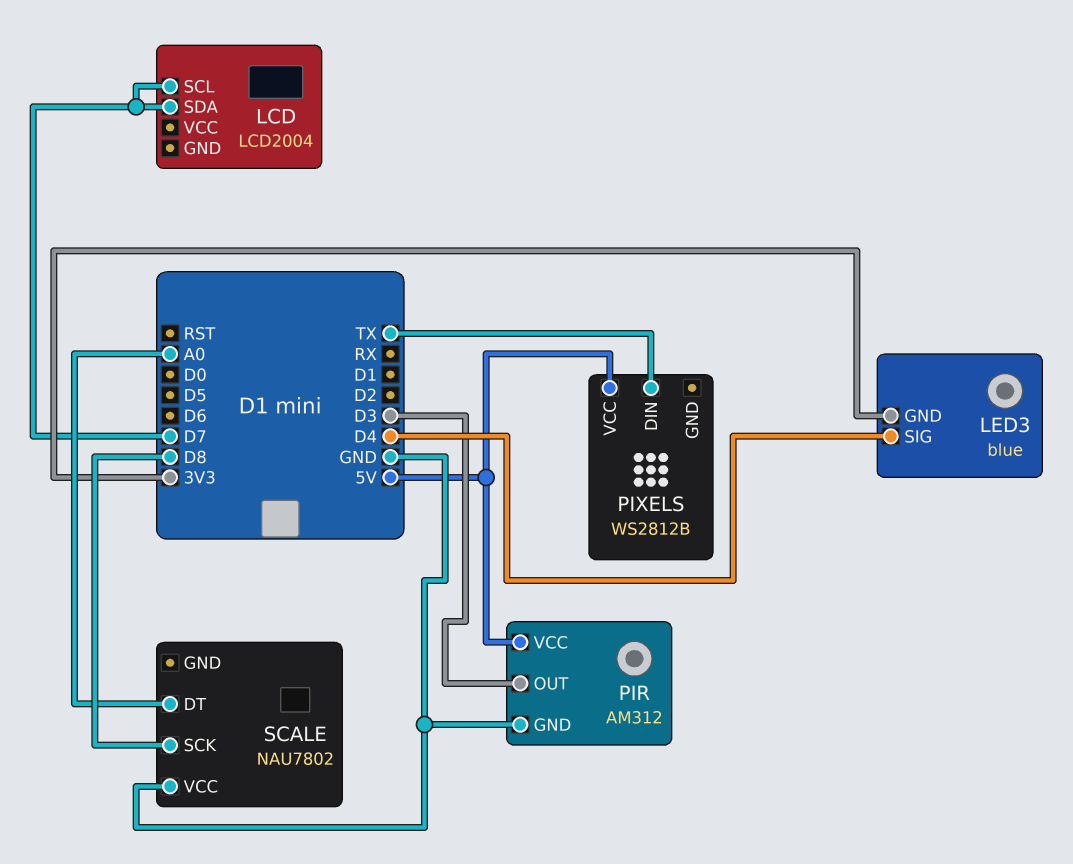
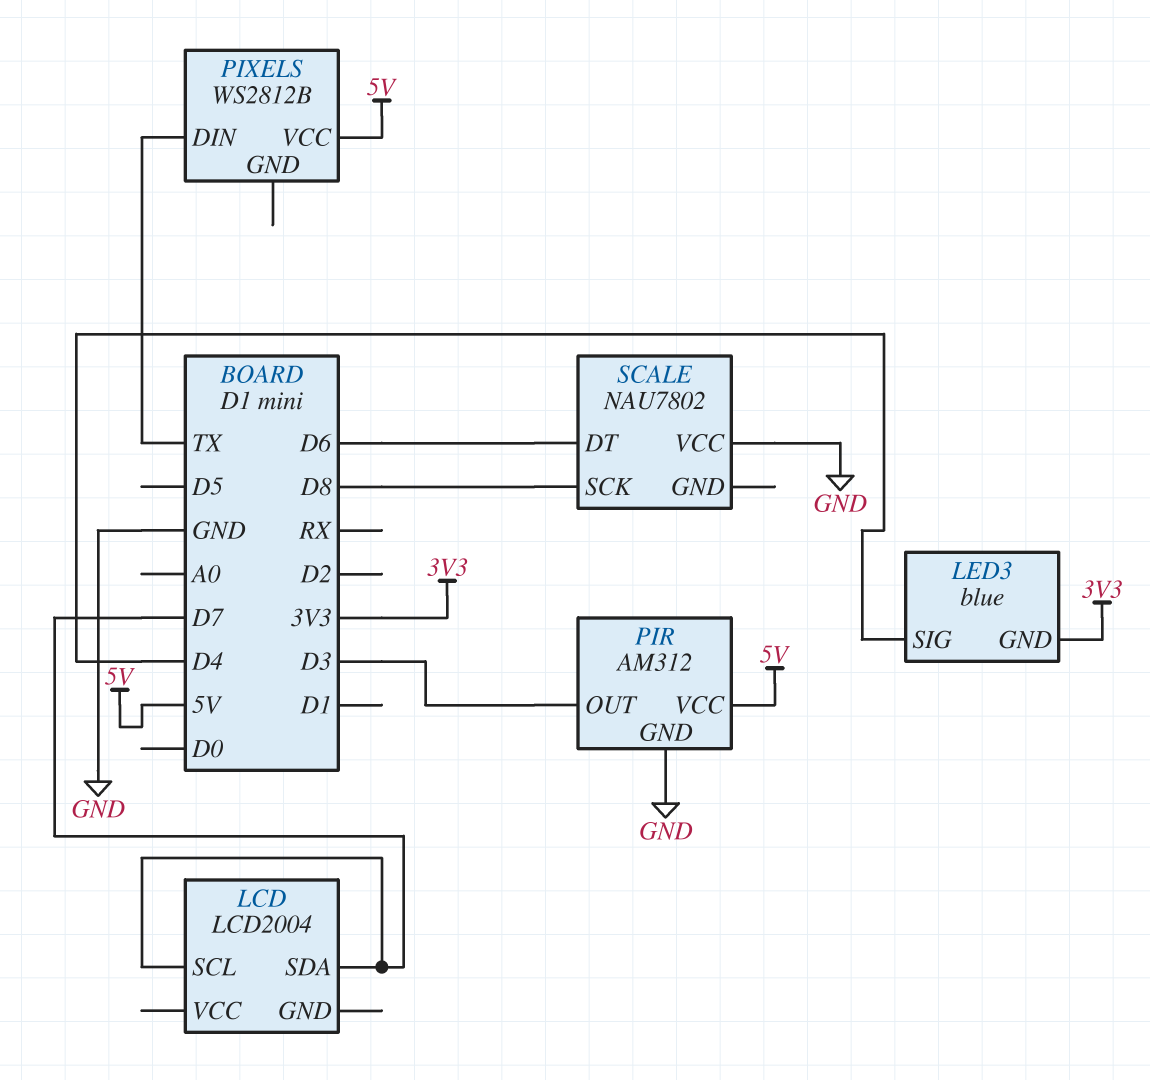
SCALE pin DT: A0 -> D6

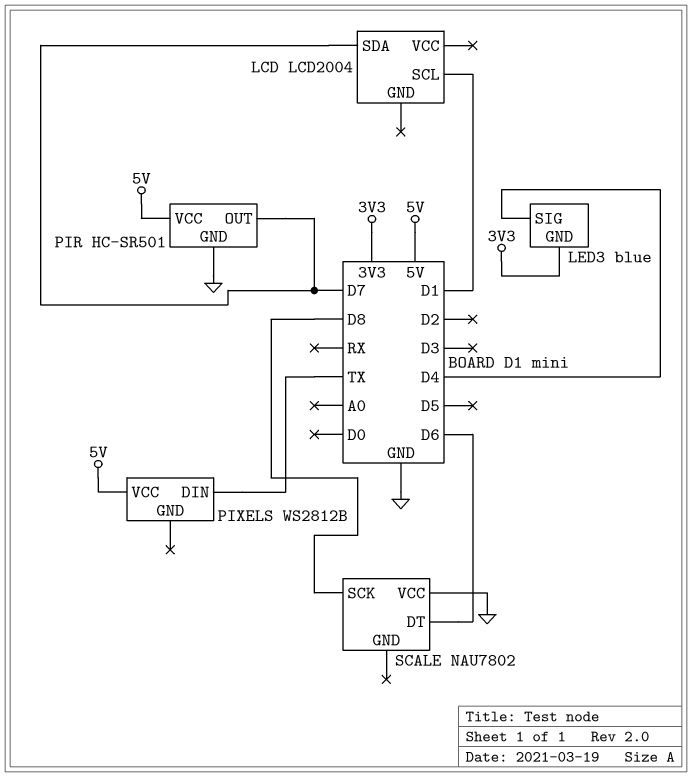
LCD pin SCL: D7 -> D1
PIR: AM312 -> HC-SR501
PIR pin OUT: D3 -> D7

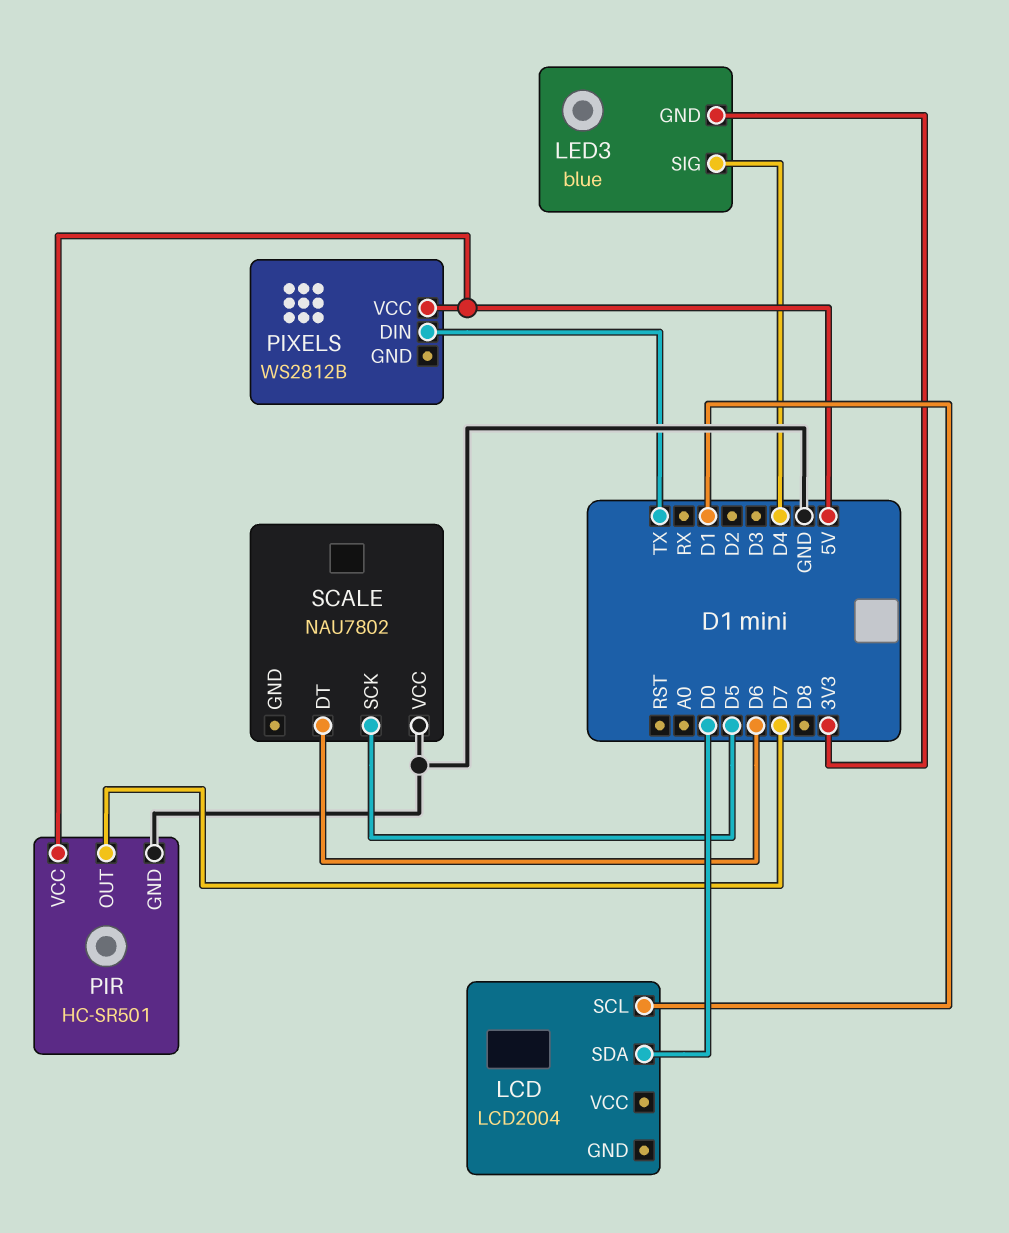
LCD pin SDA: D7 -> D0
SCALE pin SCK: D8 -> D5

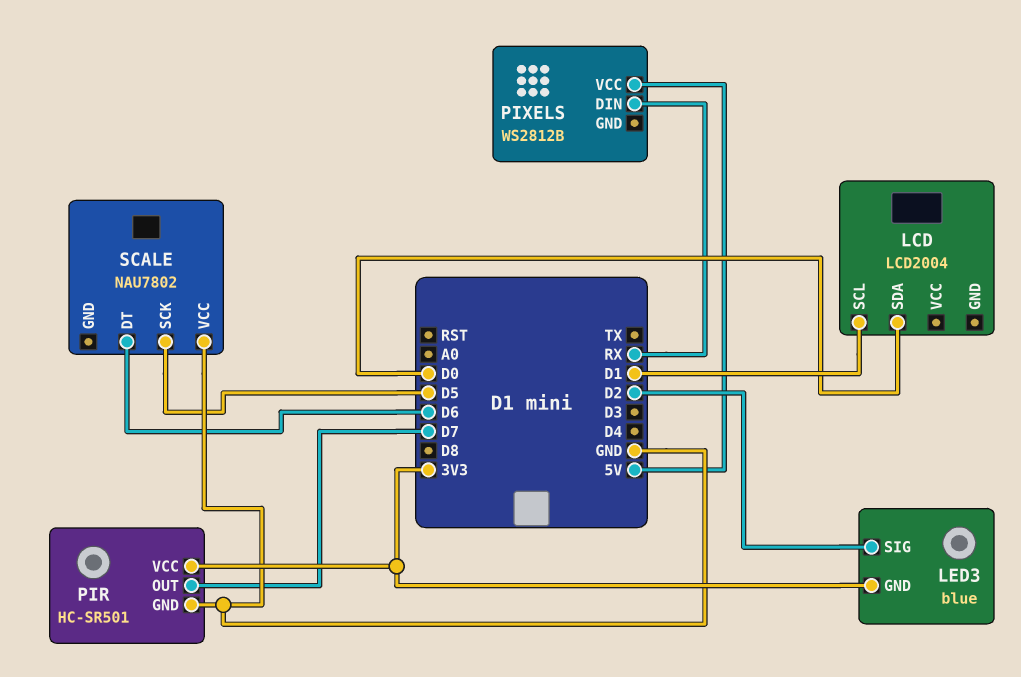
LED3 pin SIG: D4 -> D2
PIR pin VCC: 5V -> 3V3
PIXELS pin DIN: TX -> RX

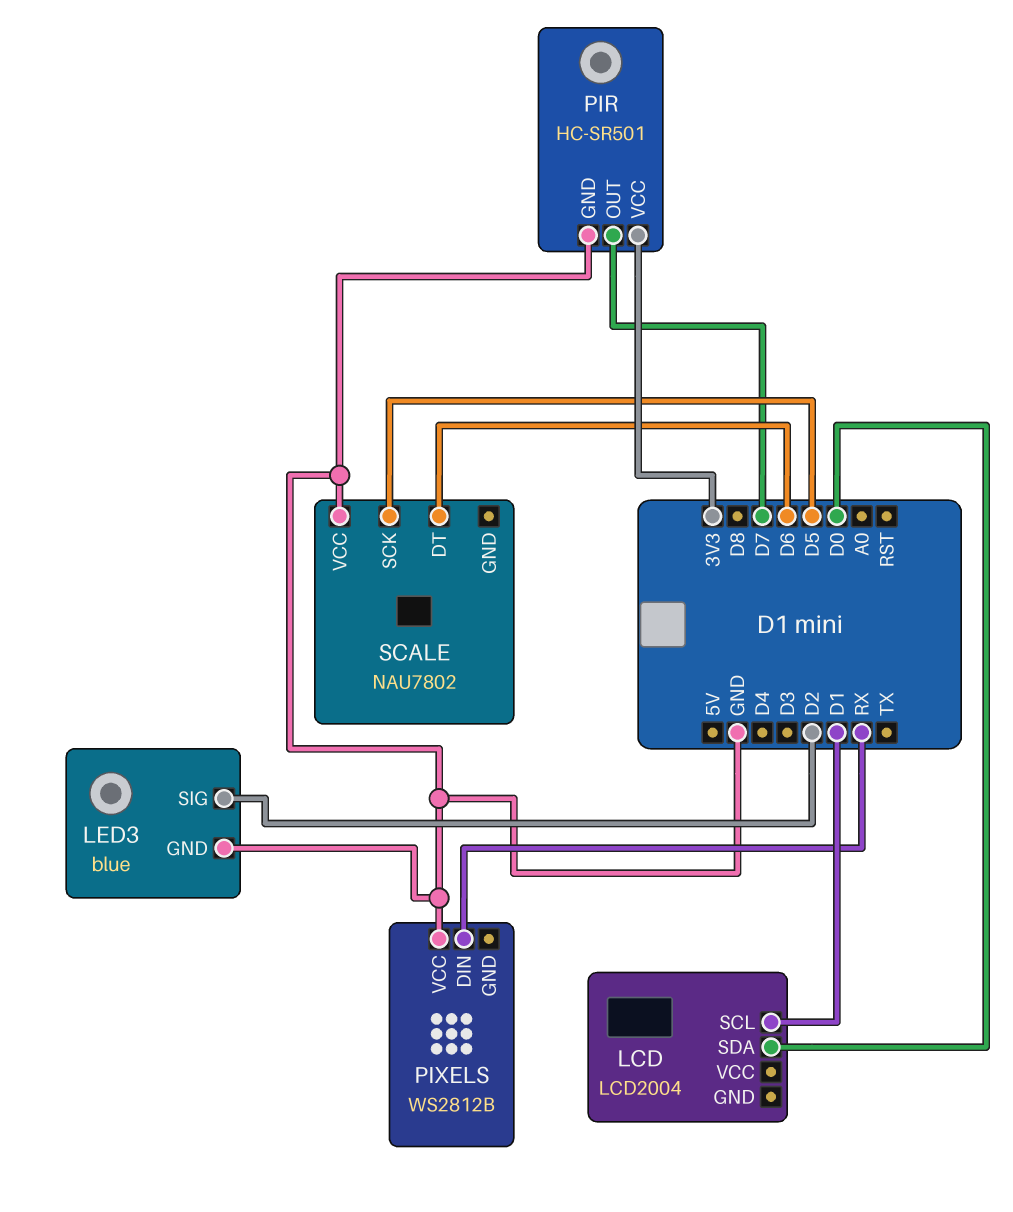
LED3 pin GND: 3V3 -> GND
PIXELS pin VCC: 5V -> GND

